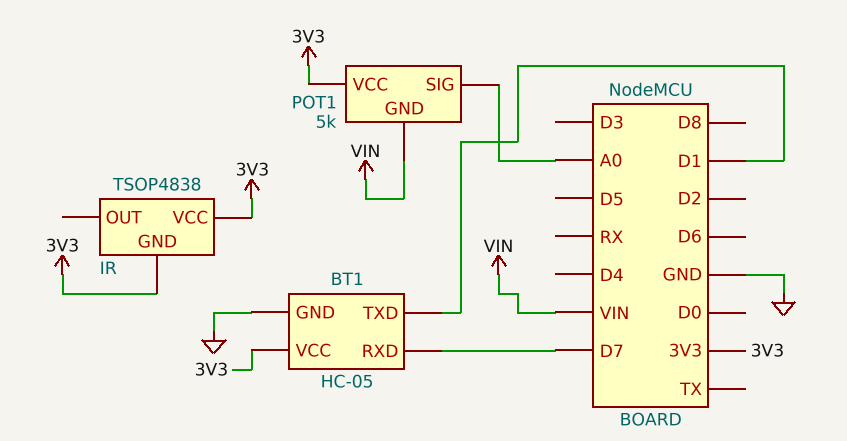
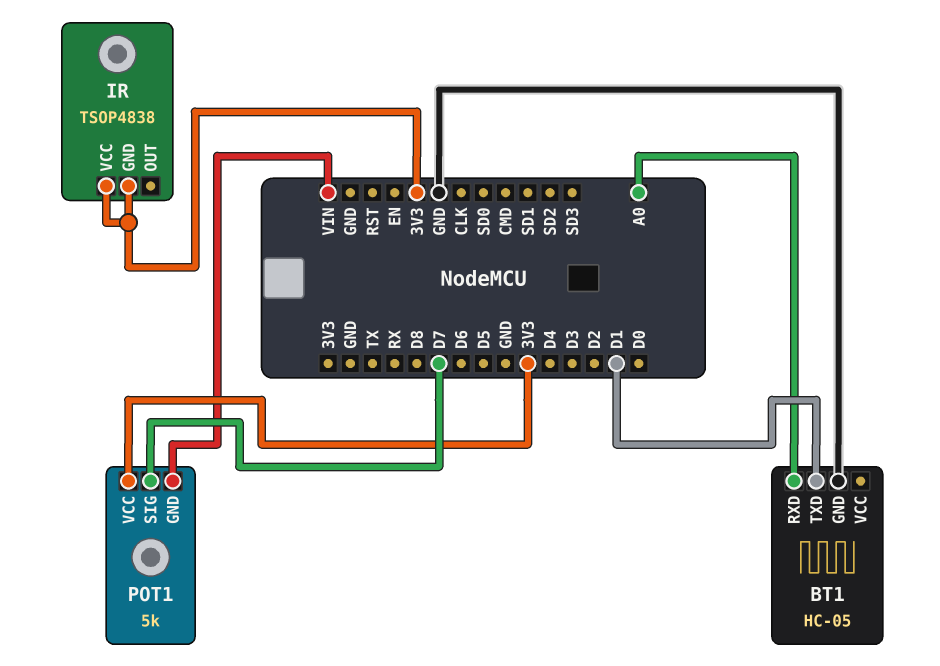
BT1 pin RXD: D7 -> A0
BT1 pin VCC: 3V3 -> none
POT1 pin SIG: A0 -> D7

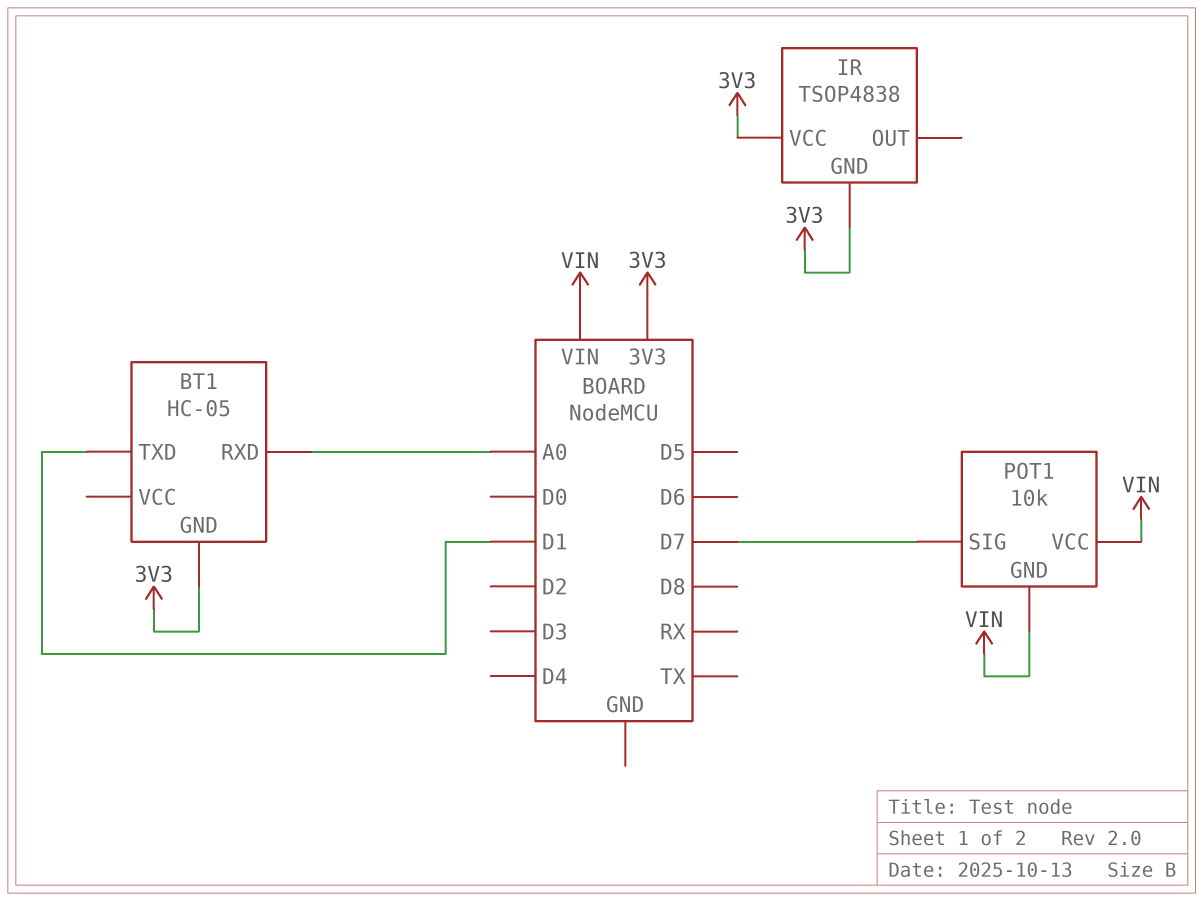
BT1 pin GND: GND -> 3V3
POT1: 5k -> 10k
POT1 pin VCC: 3V3 -> VIN

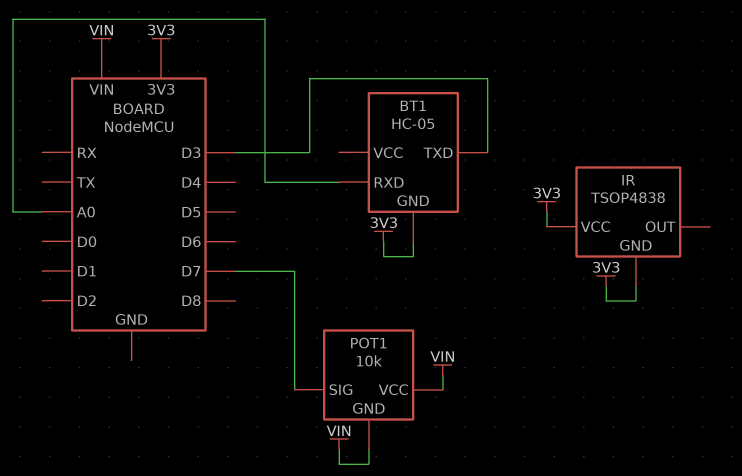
BT1 pin TXD: D1 -> D3

